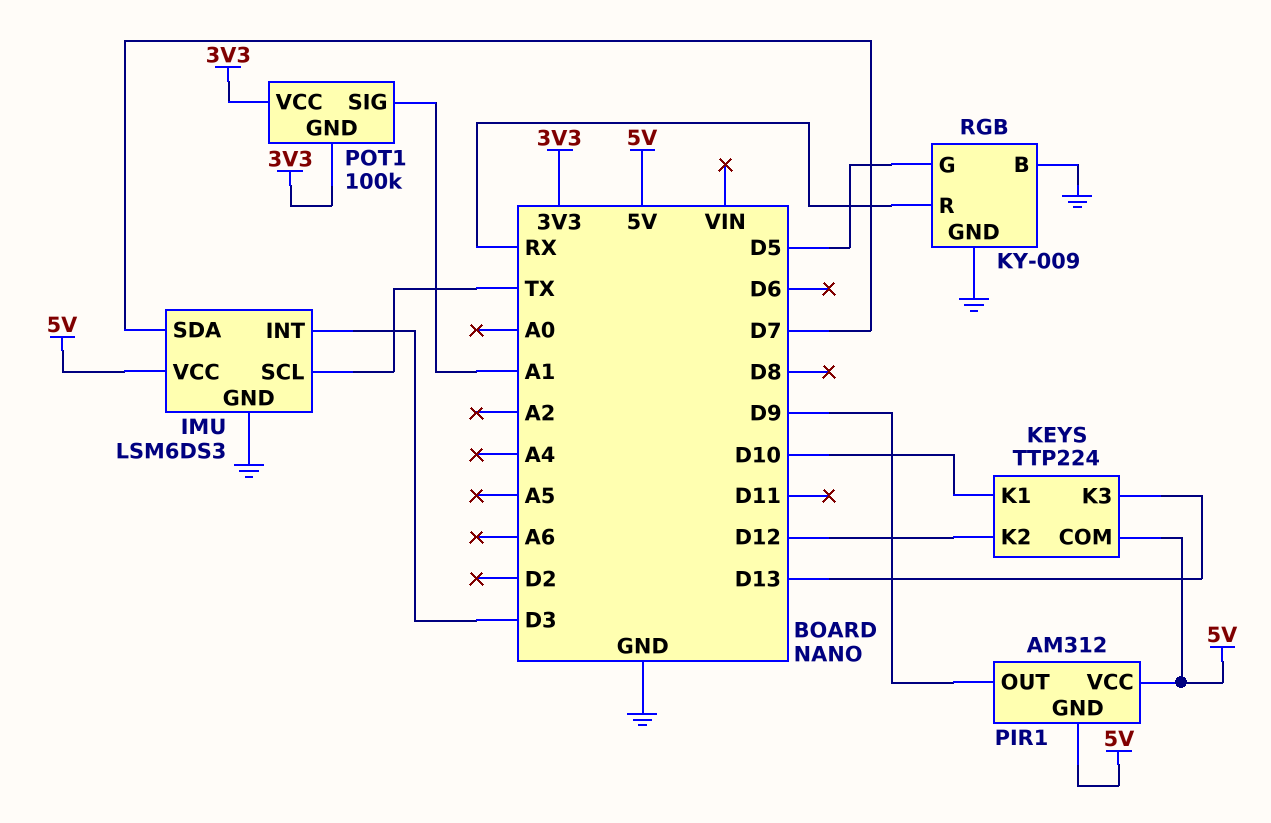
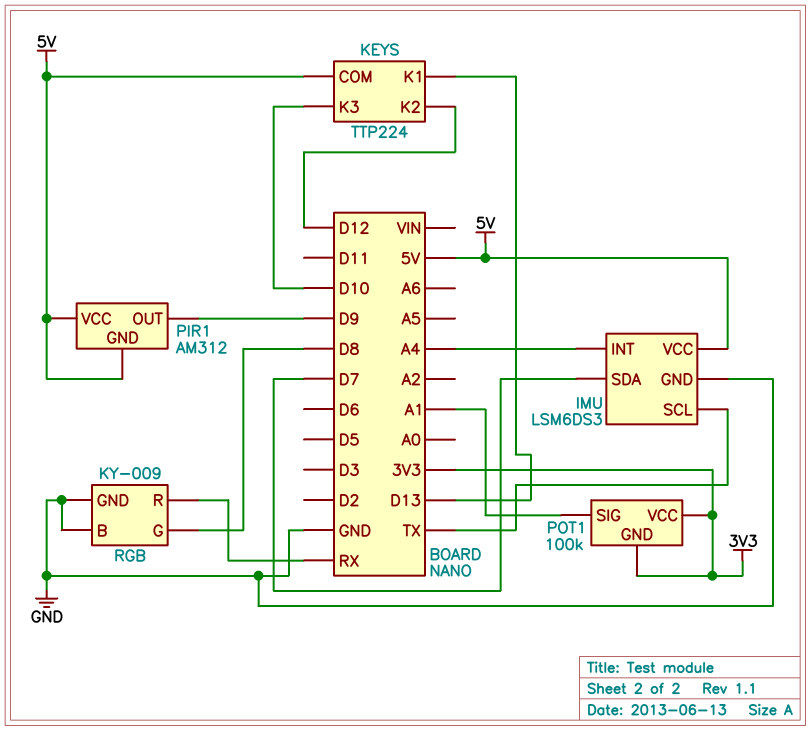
IMU pin INT: D3 -> A4
KEYS pin K1: D10 -> D13
KEYS pin K3: D13 -> D10
RGB pin G: D5 -> D8

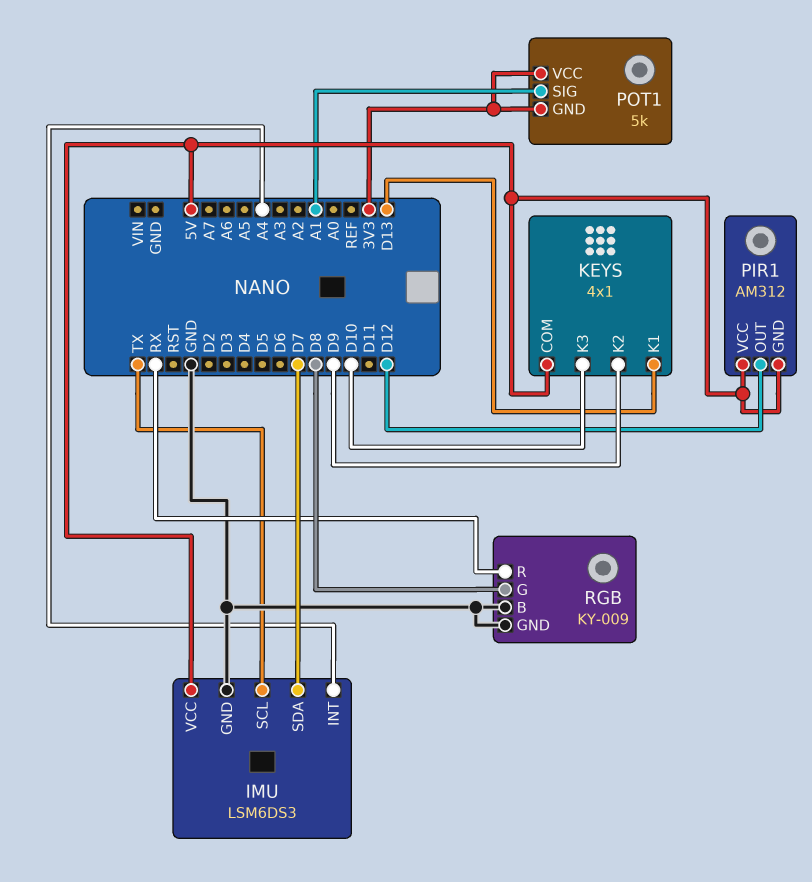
KEYS: TTP224 -> 4x1
KEYS pin K2: D12 -> D9
PIR1 pin OUT: D9 -> D12
POT1: 100k -> 5k

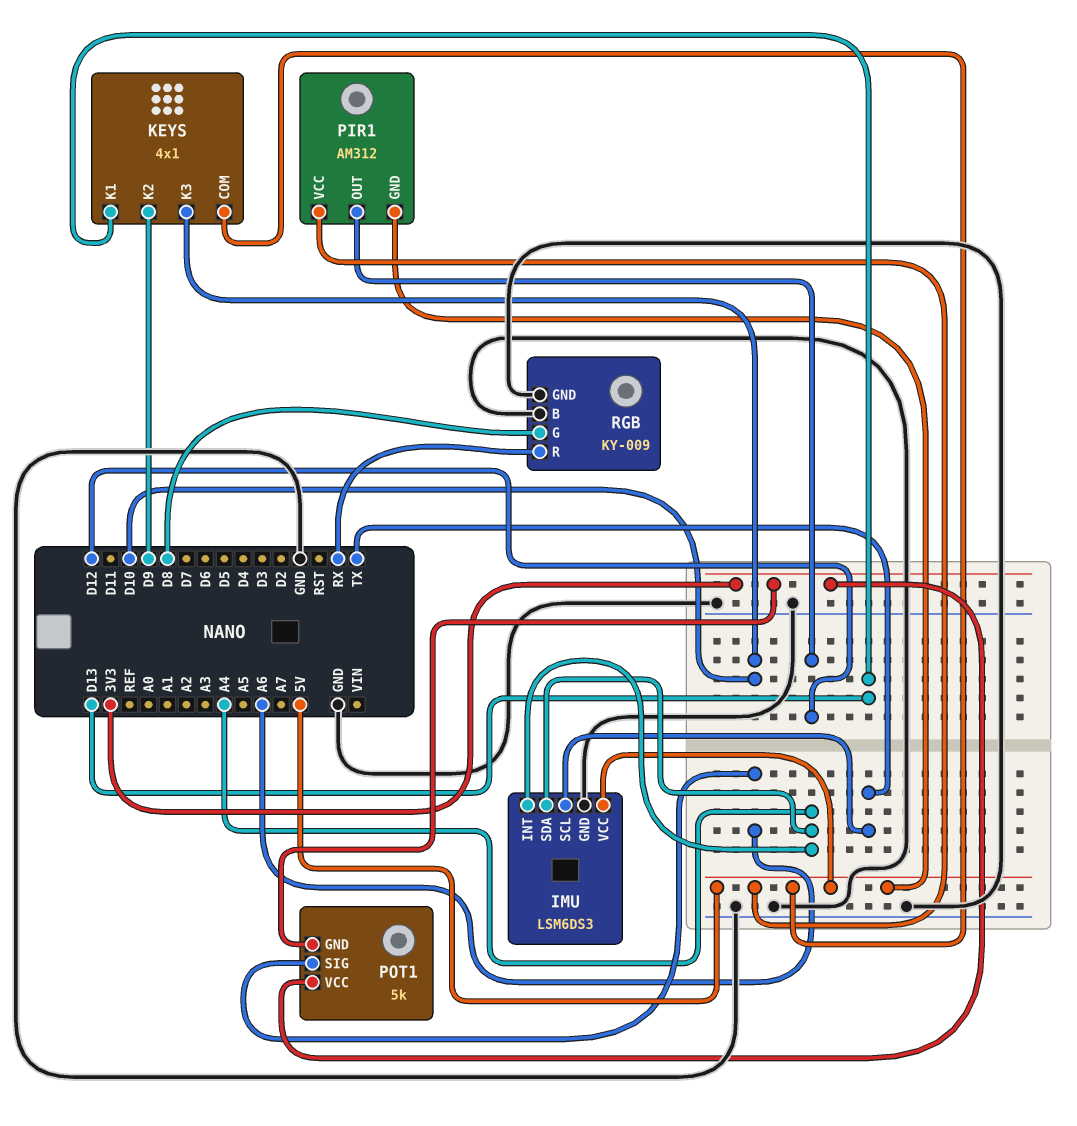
IMU pin SDA: D7 -> A4
POT1 pin SIG: A1 -> A6

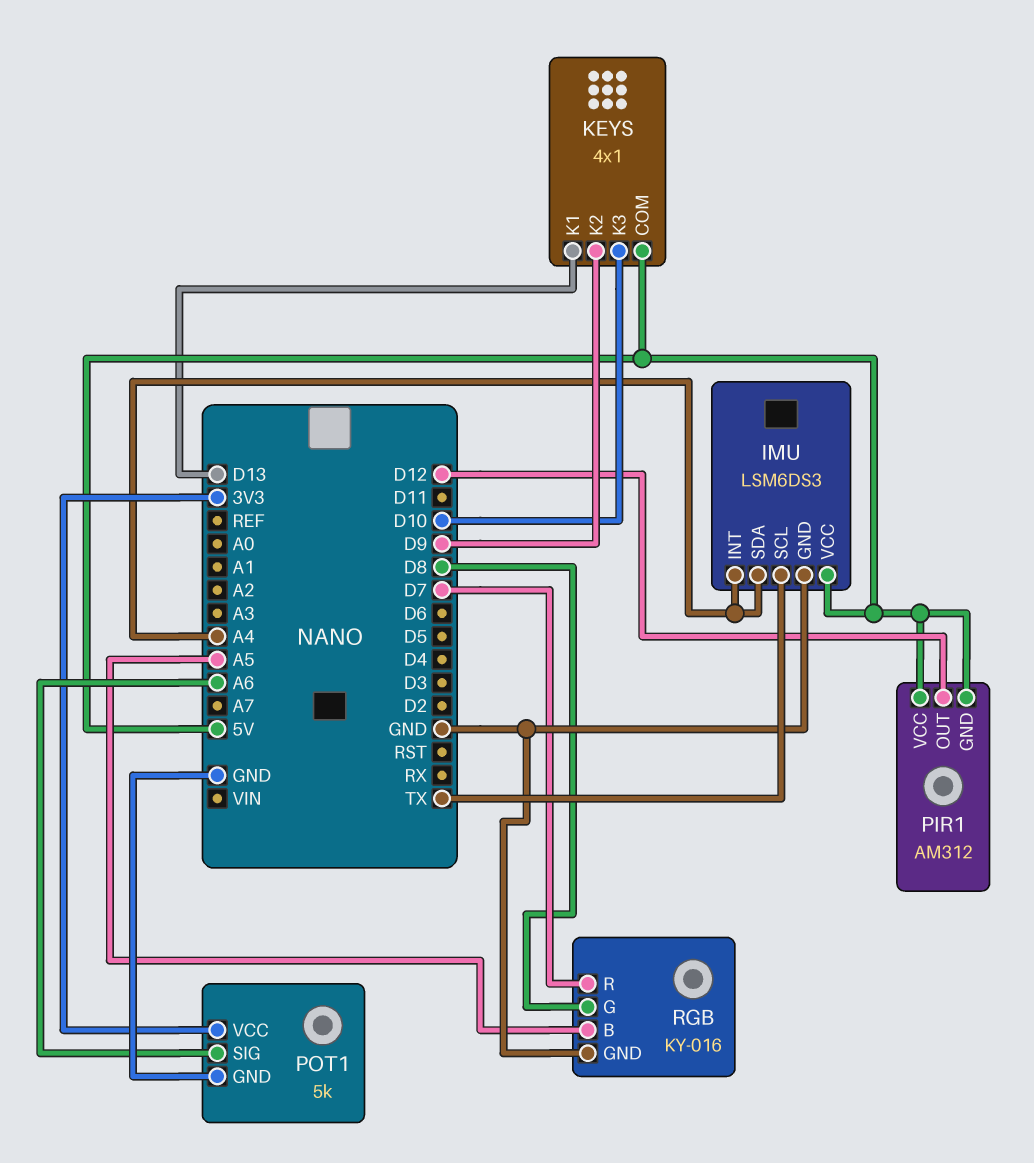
POT1 pin GND: 3V3 -> GND
RGB: KY-009 -> KY-016
RGB pin B: GND -> A5
RGB pin R: RX -> D7

